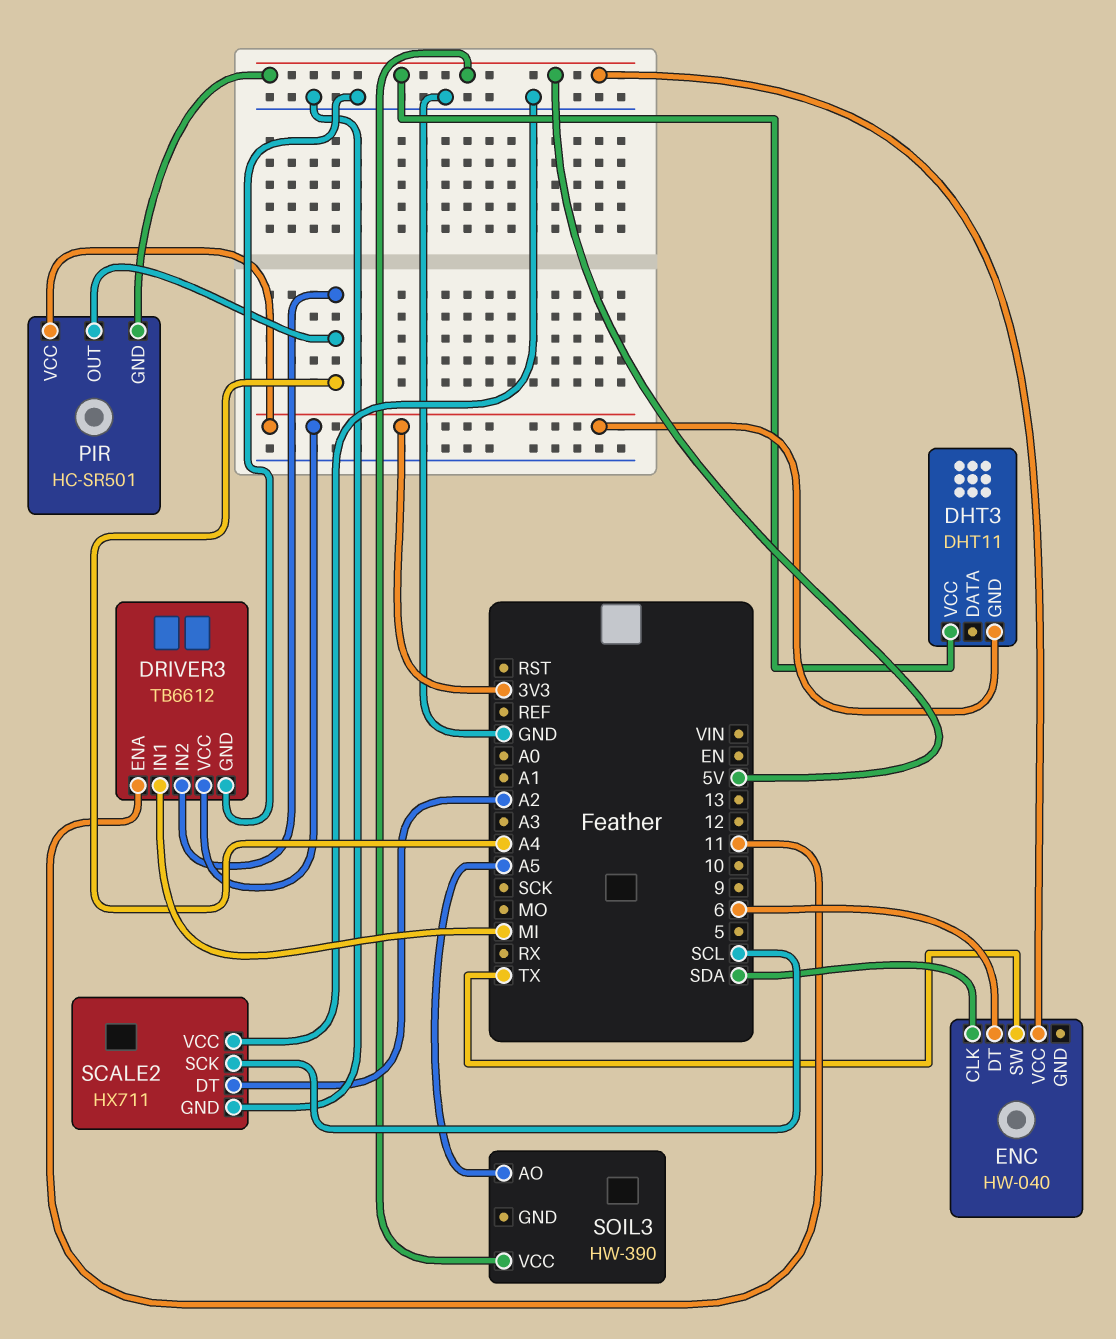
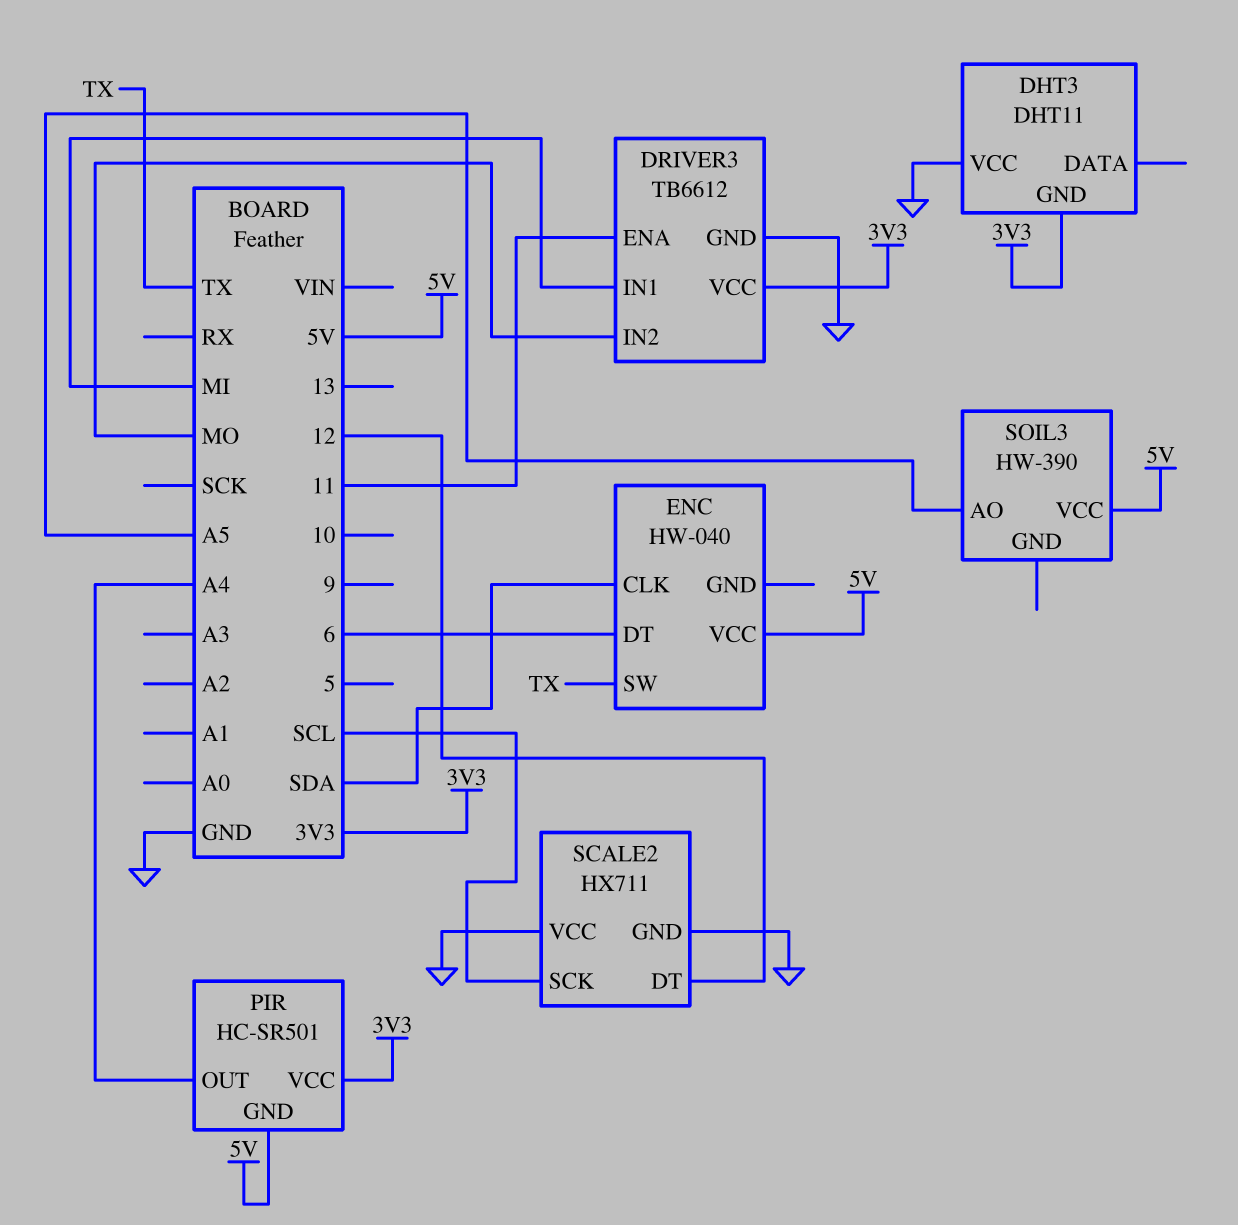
DHT3 pin VCC: 5V -> GND
DRIVER3 pin IN2: A4 -> MO
SCALE2 pin DT: A2 -> 12

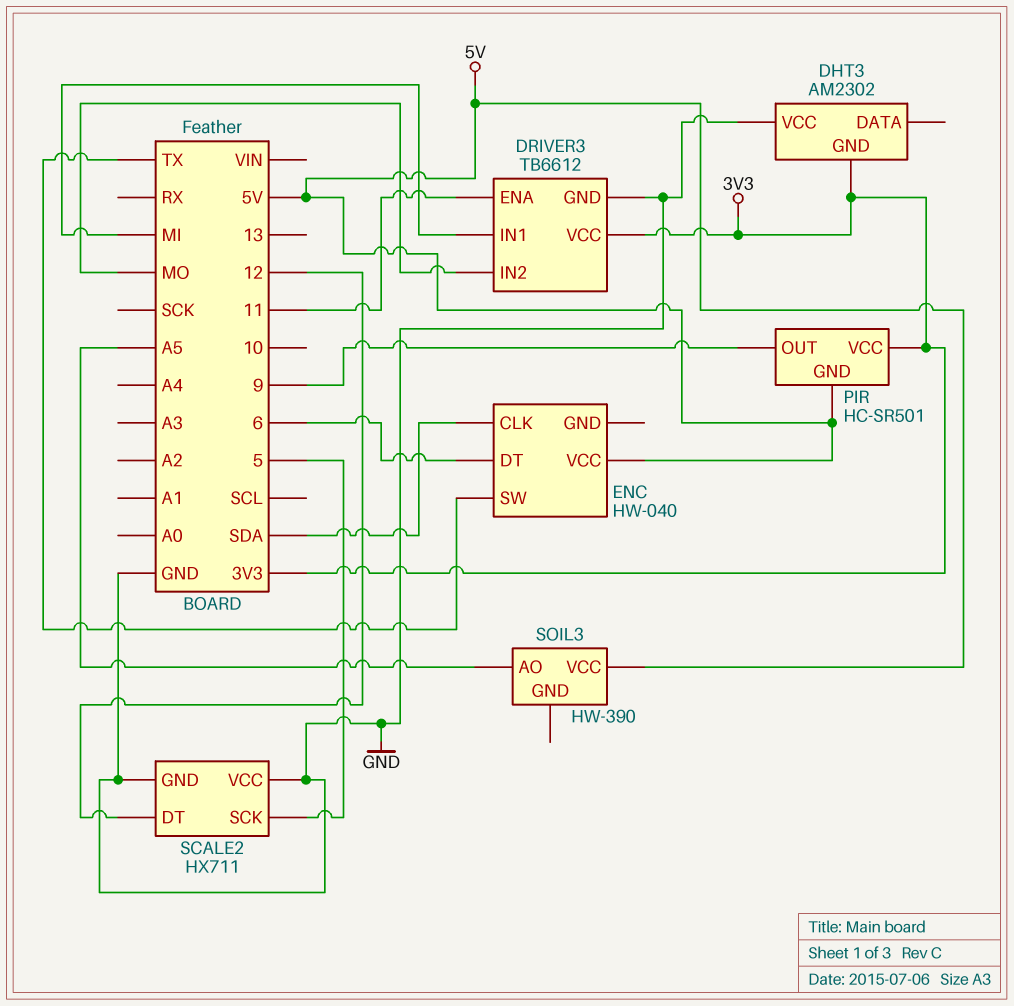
DHT3: DHT11 -> AM2302
PIR pin OUT: A4 -> 9
SCALE2 pin SCK: SCL -> 5

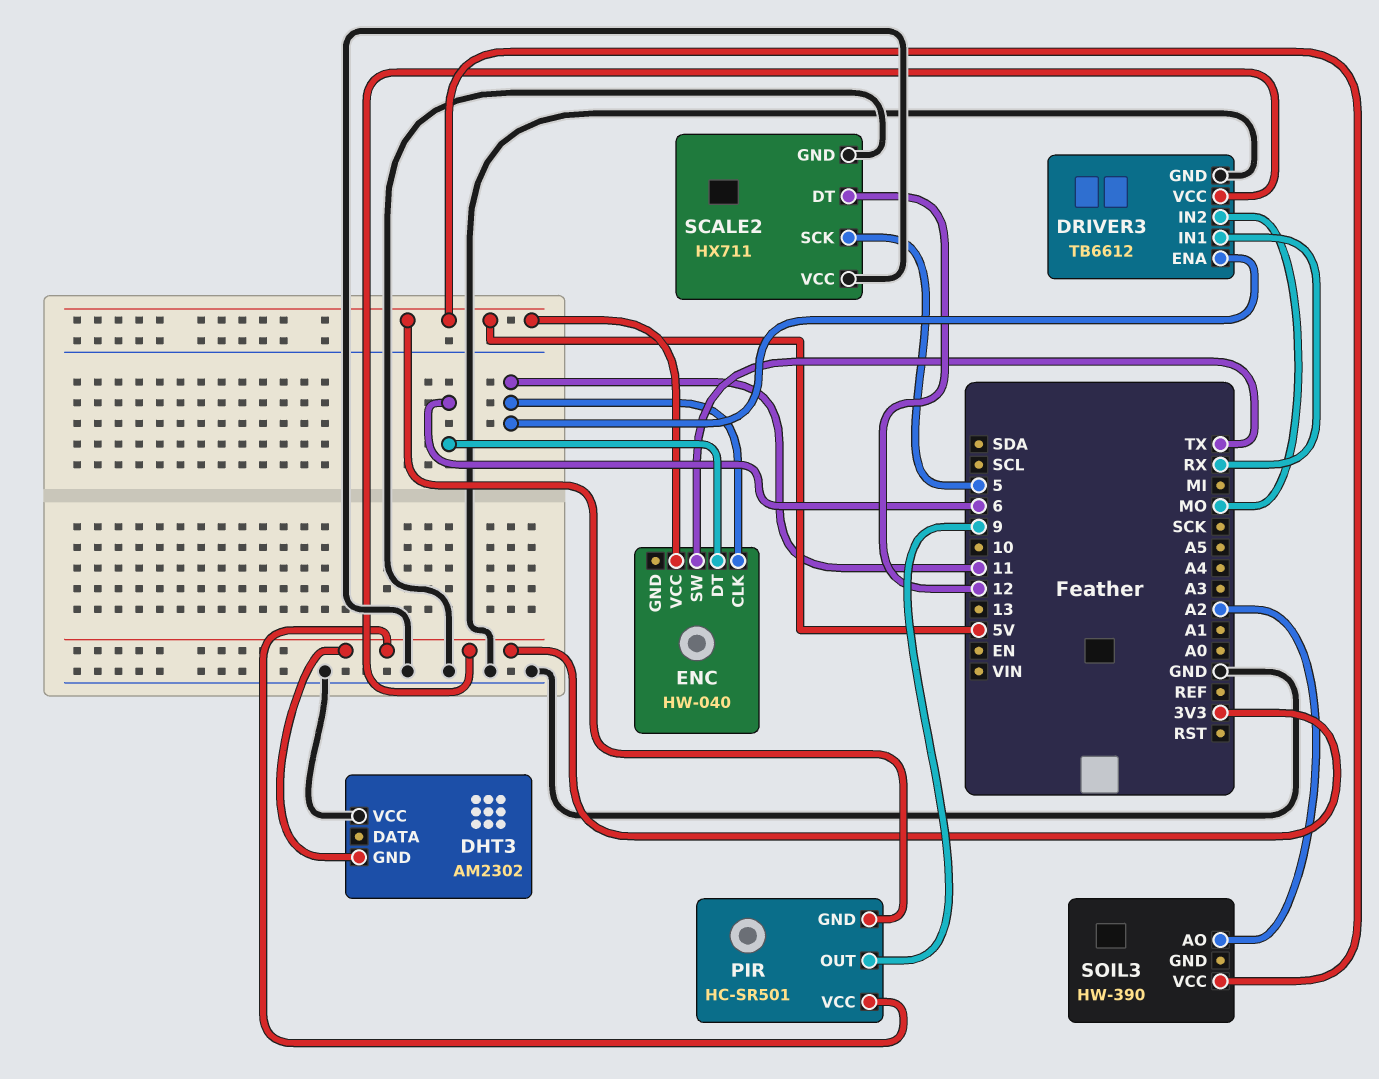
DRIVER3 pin IN1: MI -> RX
ENC pin CLK: SDA -> 11
SOIL3 pin AO: A5 -> A2

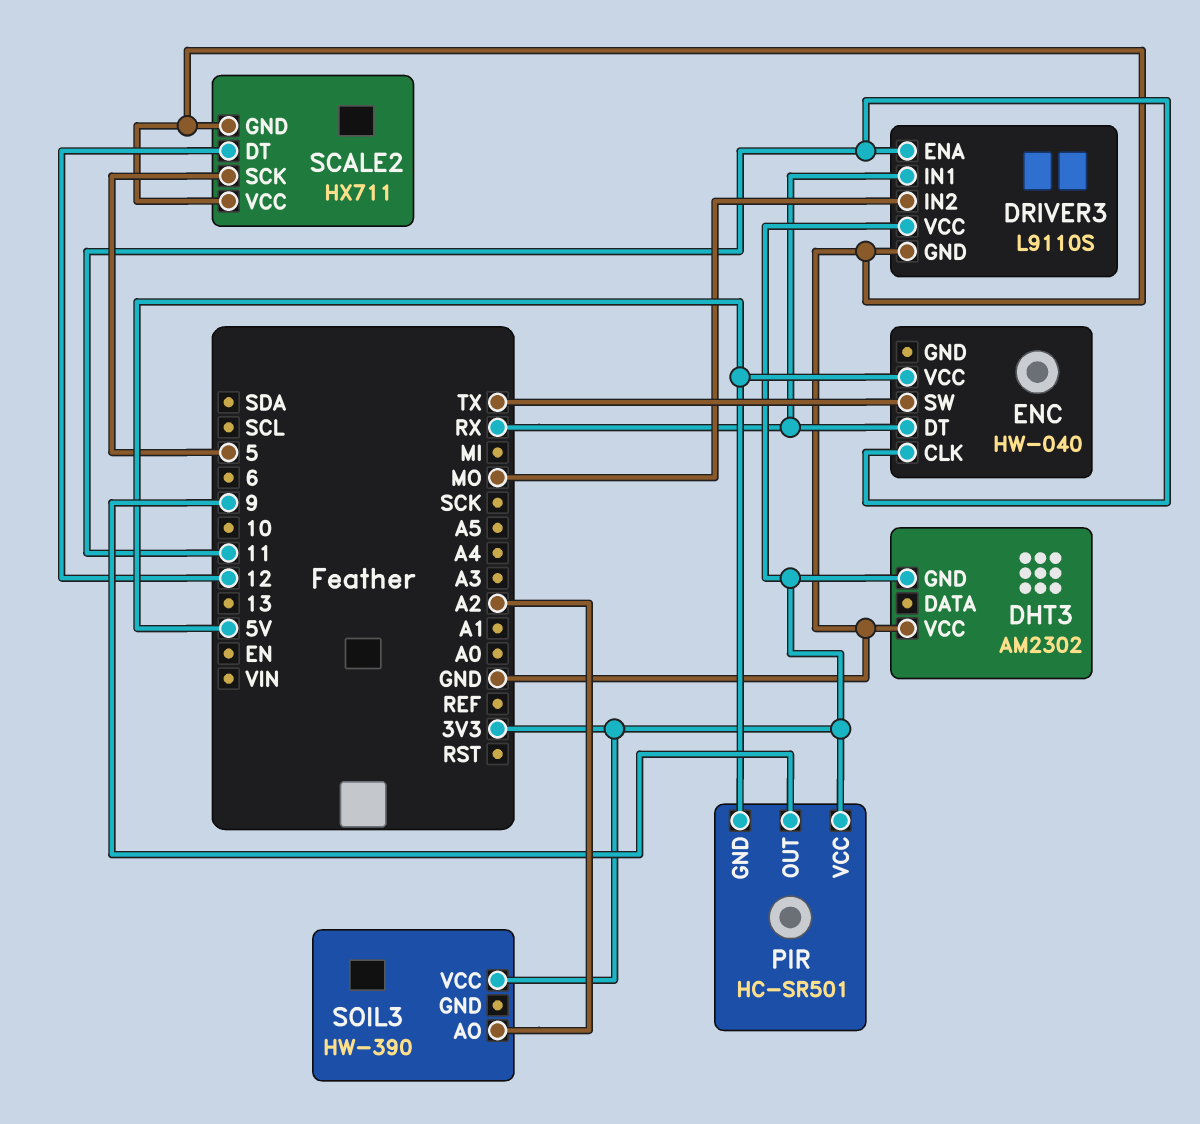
DRIVER3: TB6612 -> L9110S
ENC pin DT: 6 -> RX
SOIL3 pin VCC: 5V -> 3V3

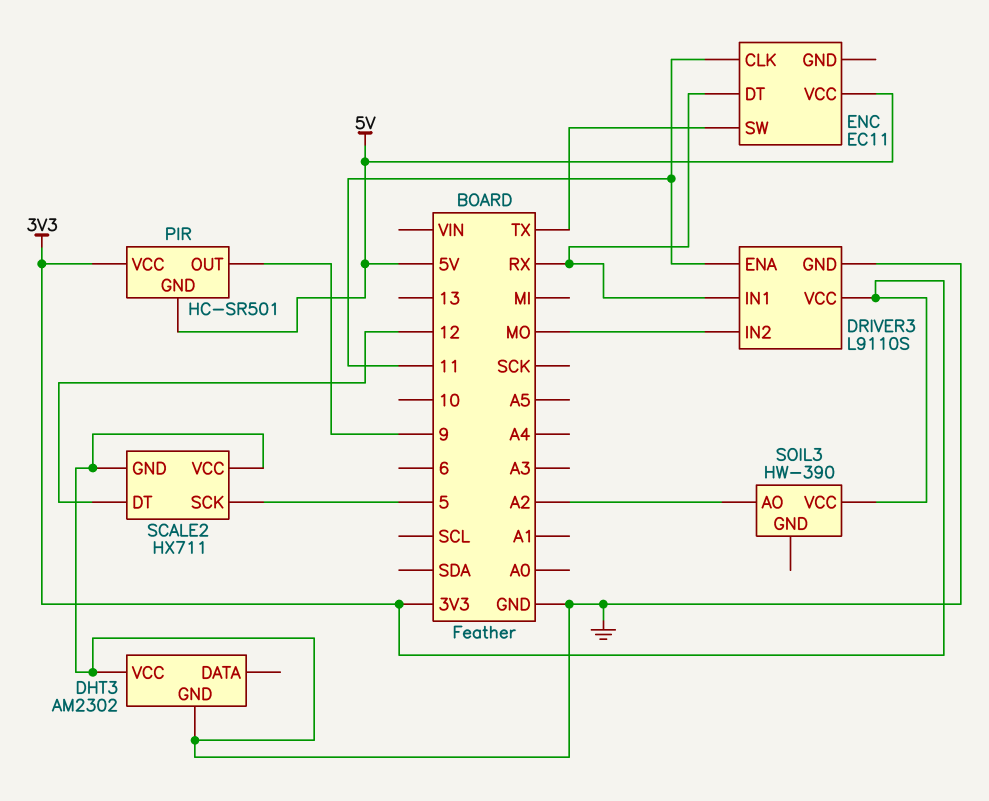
DHT3 pin GND: 3V3 -> GND
ENC: HW-040 -> EC11

